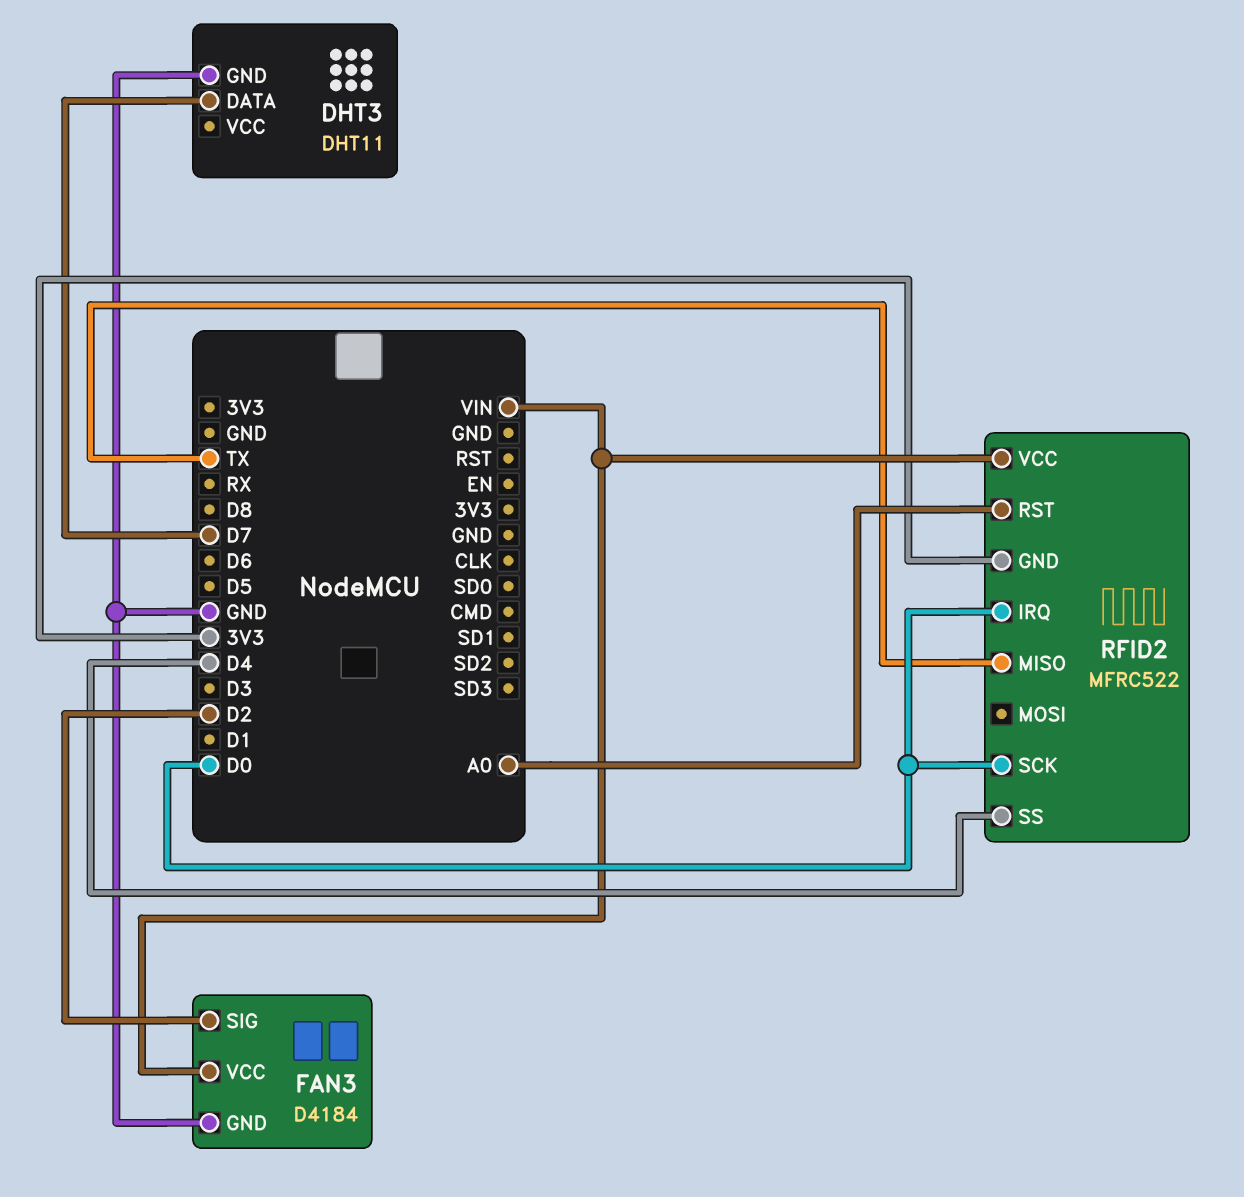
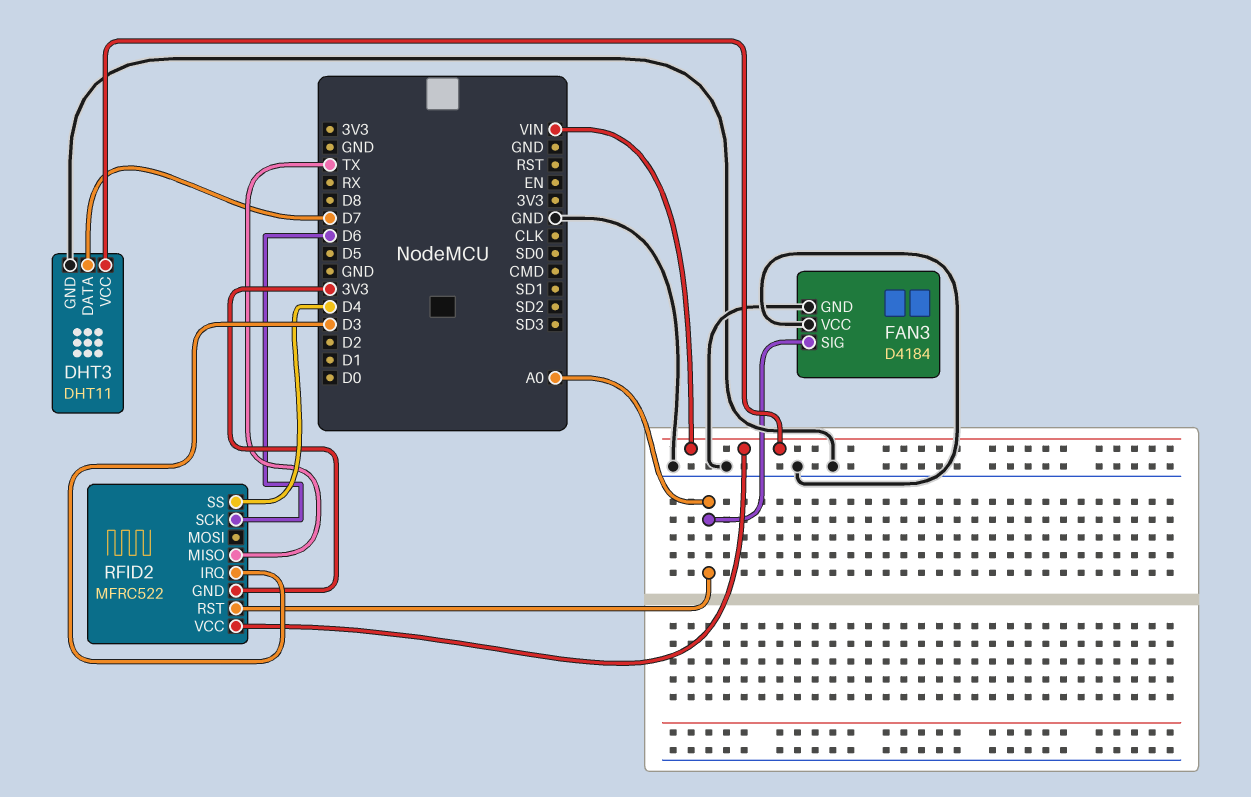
DHT3 pin VCC: none -> VIN
FAN3 pin SIG: D2 -> A0
FAN3 pin VCC: VIN -> GND
RFID2 pin IRQ: D0 -> D3
RFID2 pin SCK: D0 -> D6

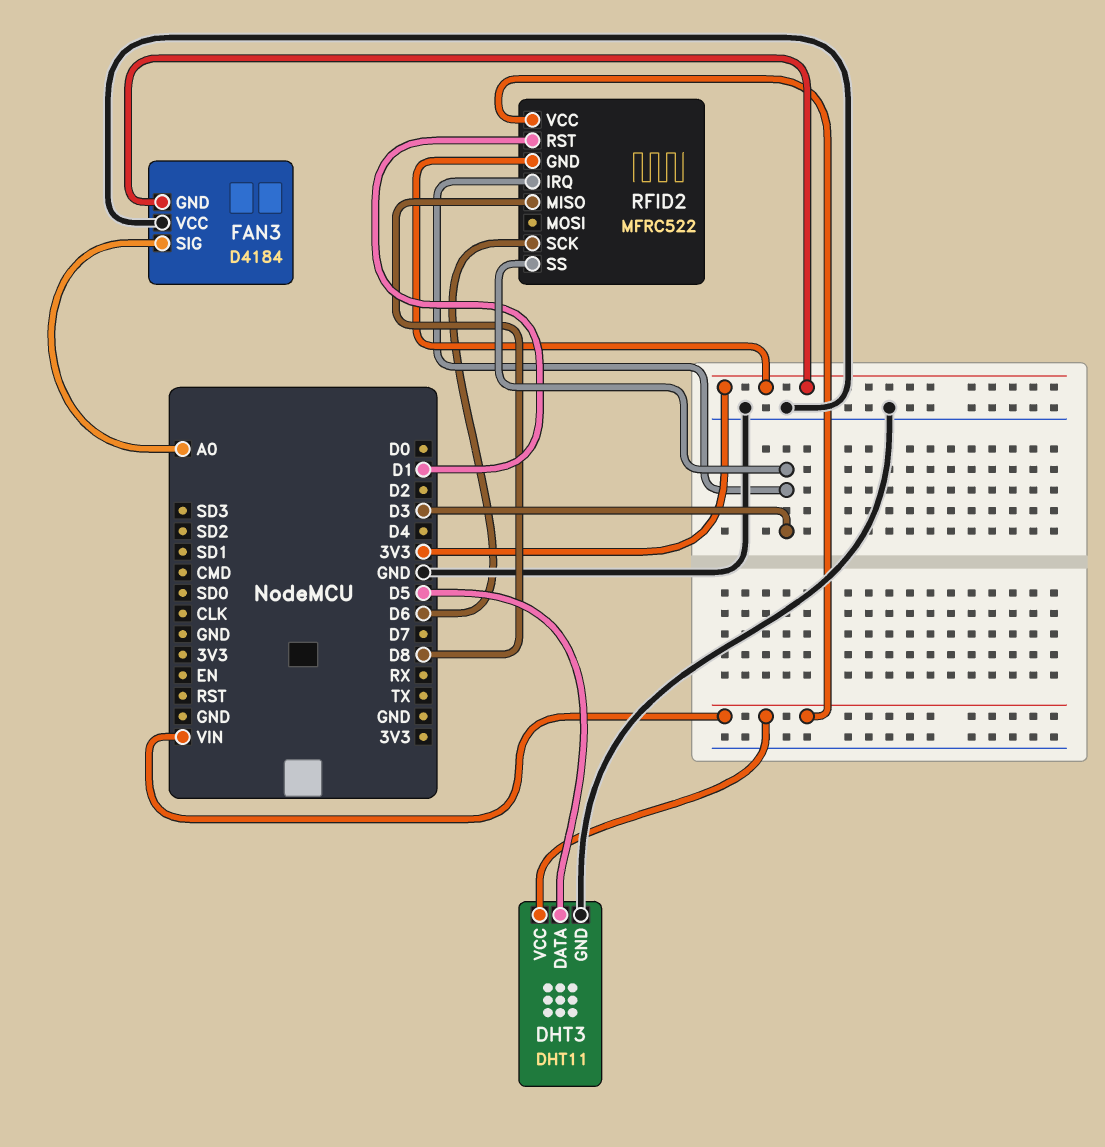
DHT3 pin DATA: D7 -> D5
FAN3 pin GND: GND -> 3V3
RFID2 pin MISO: TX -> D8
RFID2 pin RST: A0 -> D1
RFID2 pin SS: D4 -> D3

